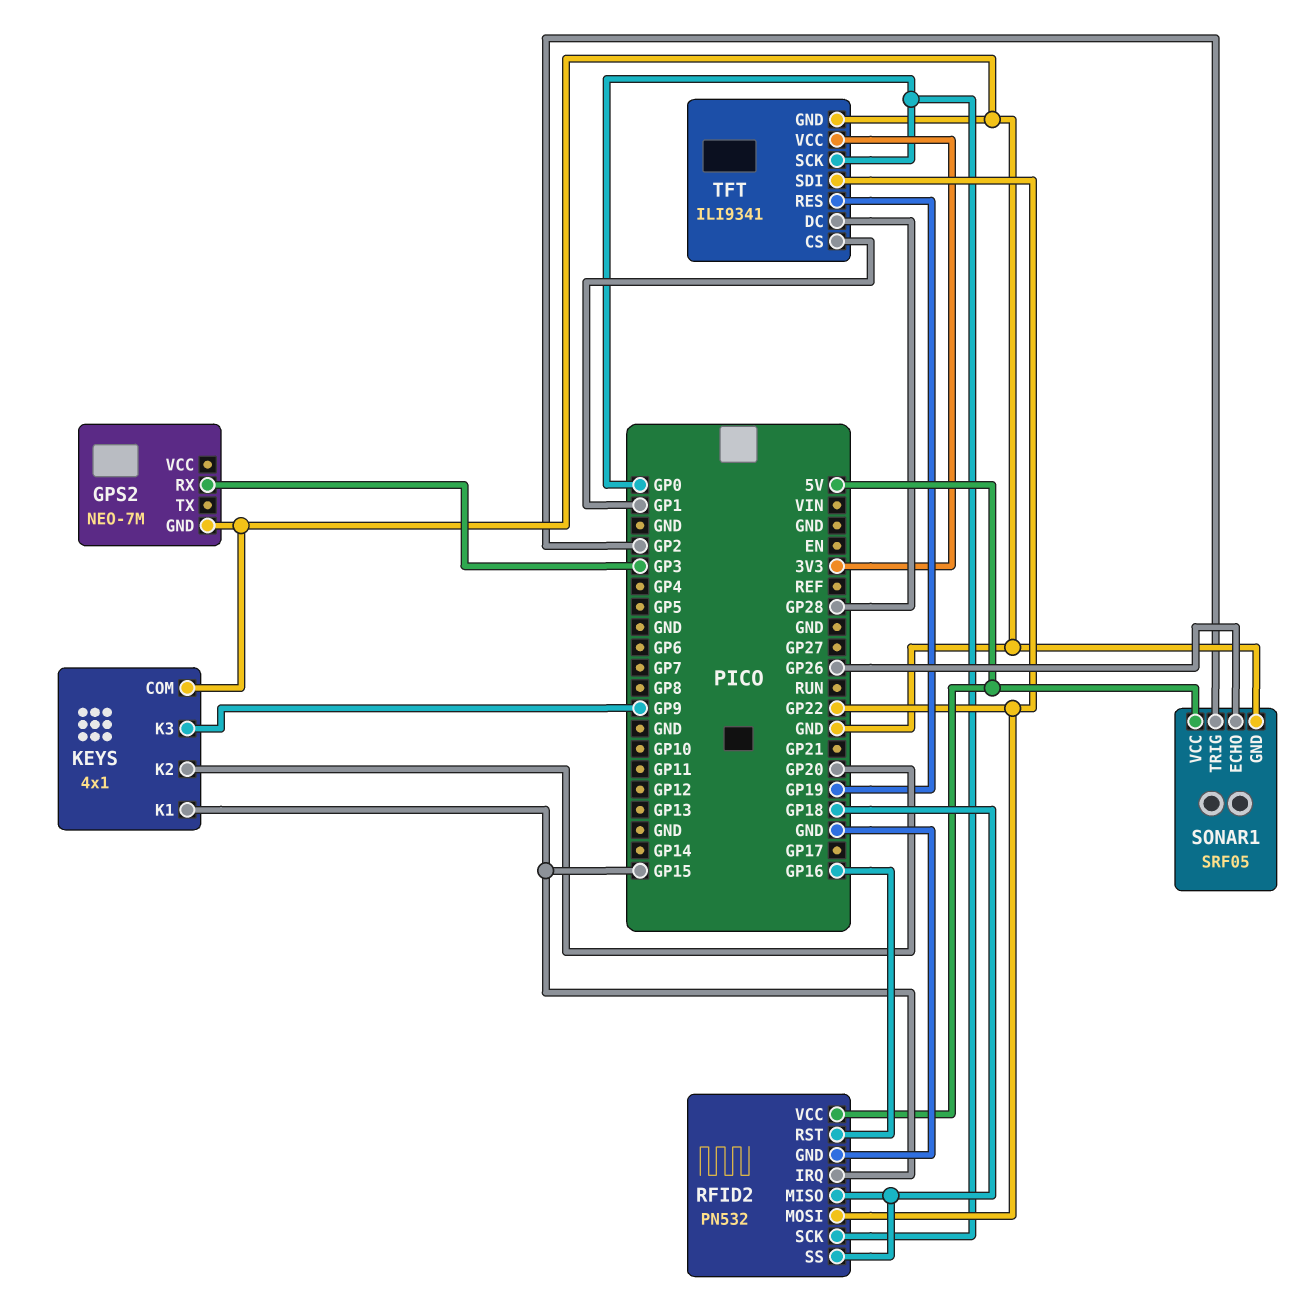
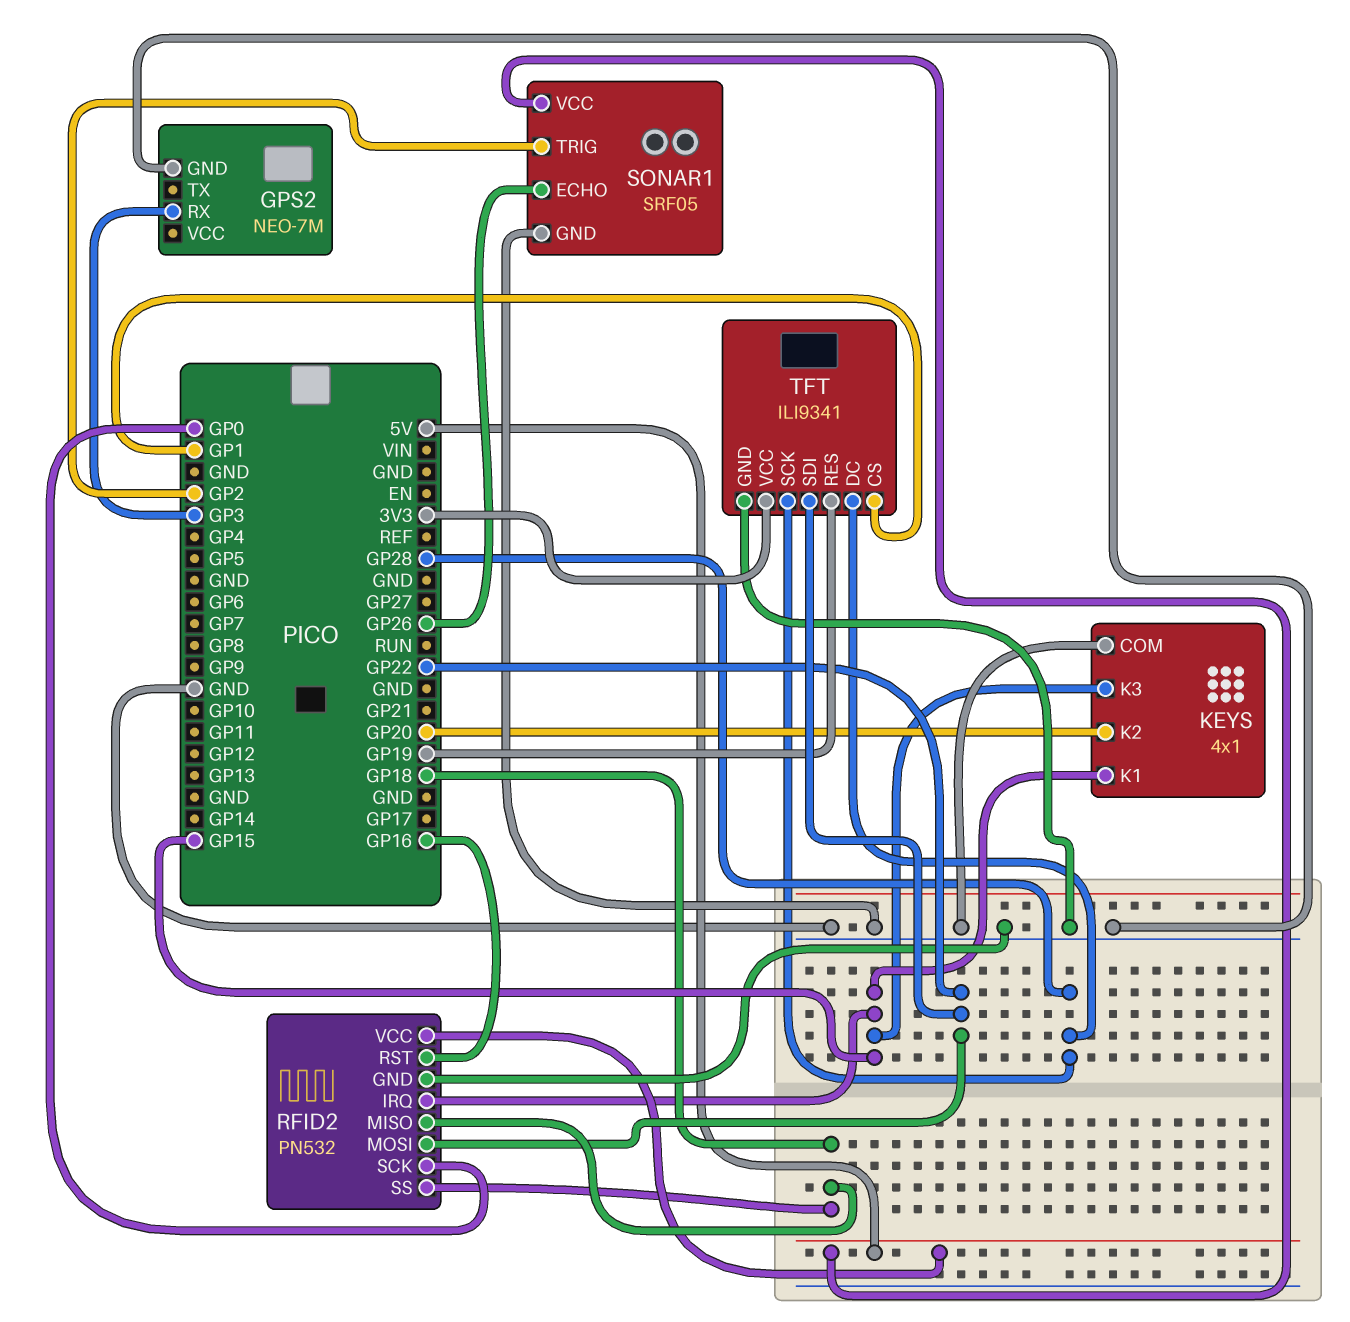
KEYS pin K3: GP9 -> GP15
TFT pin SCK: GP0 -> GP28

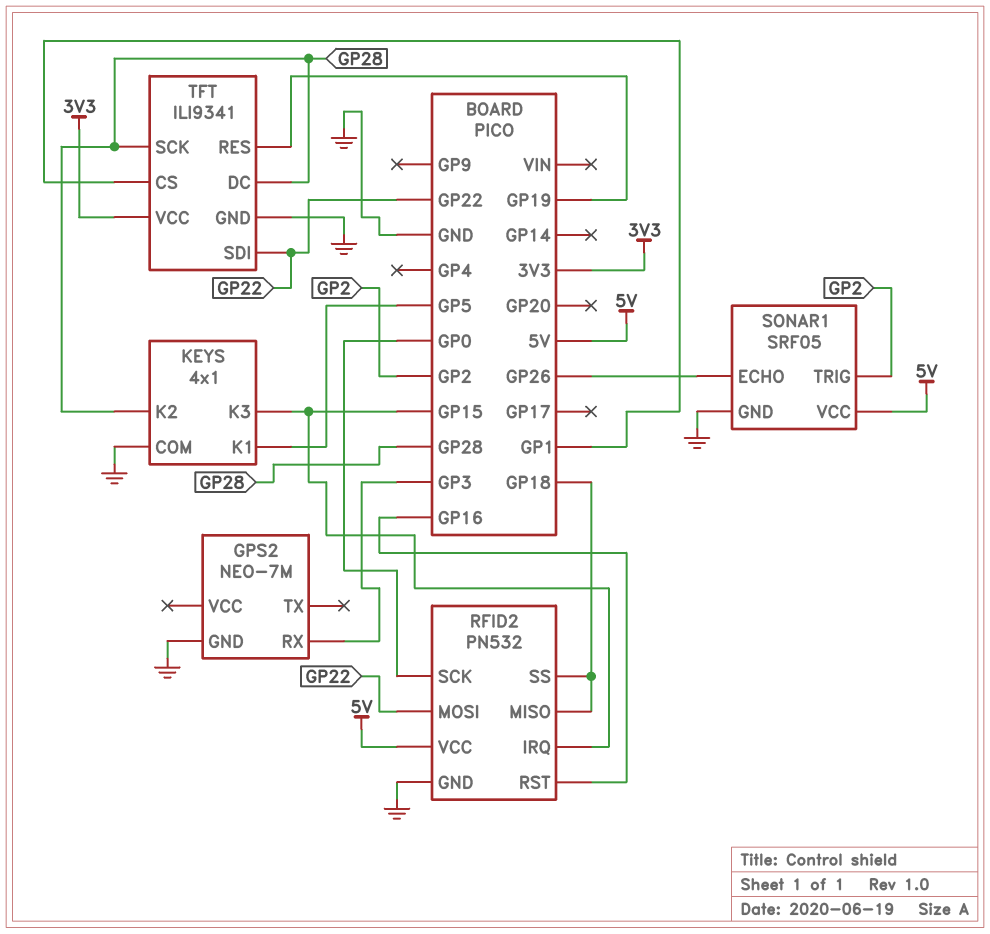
KEYS pin K1: GP15 -> GP5
KEYS pin K2: GP20 -> GP28

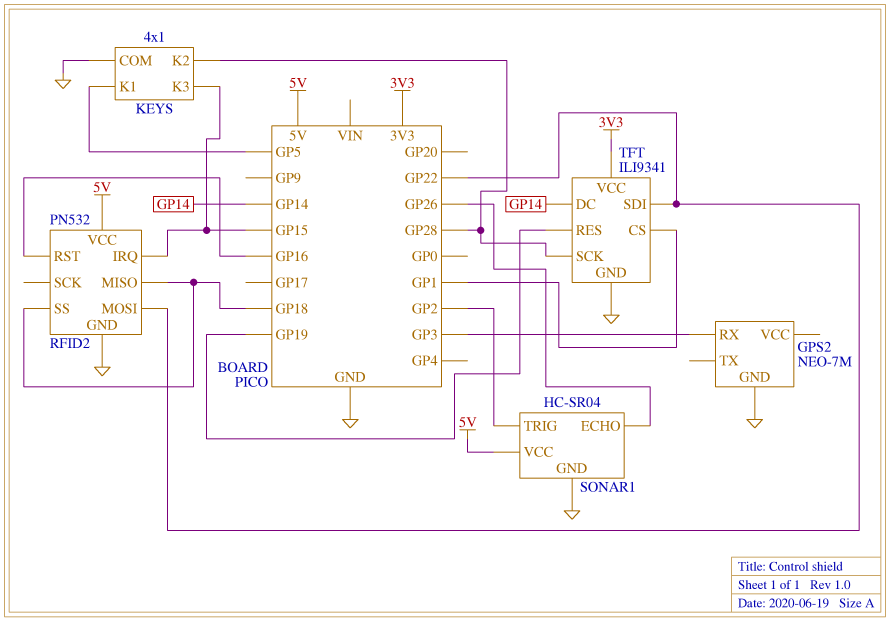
RFID2 pin SCK: GP0 -> none
SONAR1: SRF05 -> HC-SR04
TFT pin DC: GP28 -> GP14

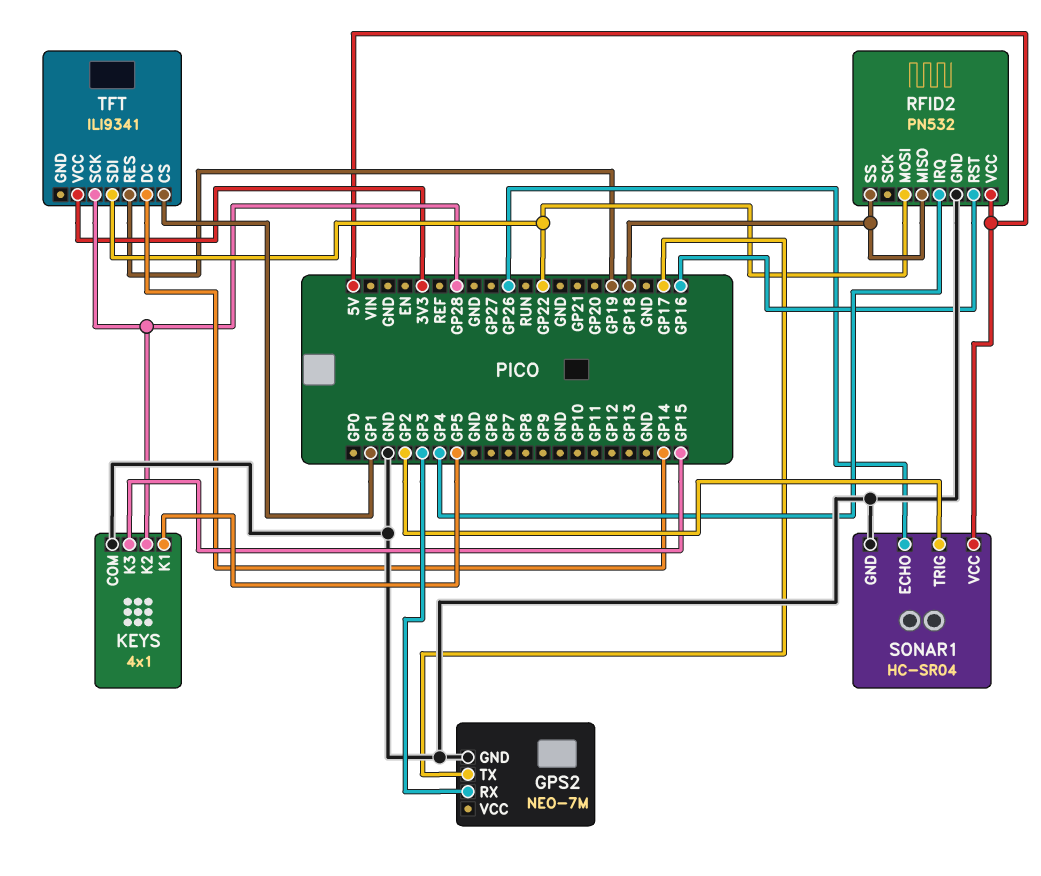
GPS2 pin TX: none -> GP17
RFID2 pin IRQ: GP15 -> GP4
TFT pin GND: GND -> none

